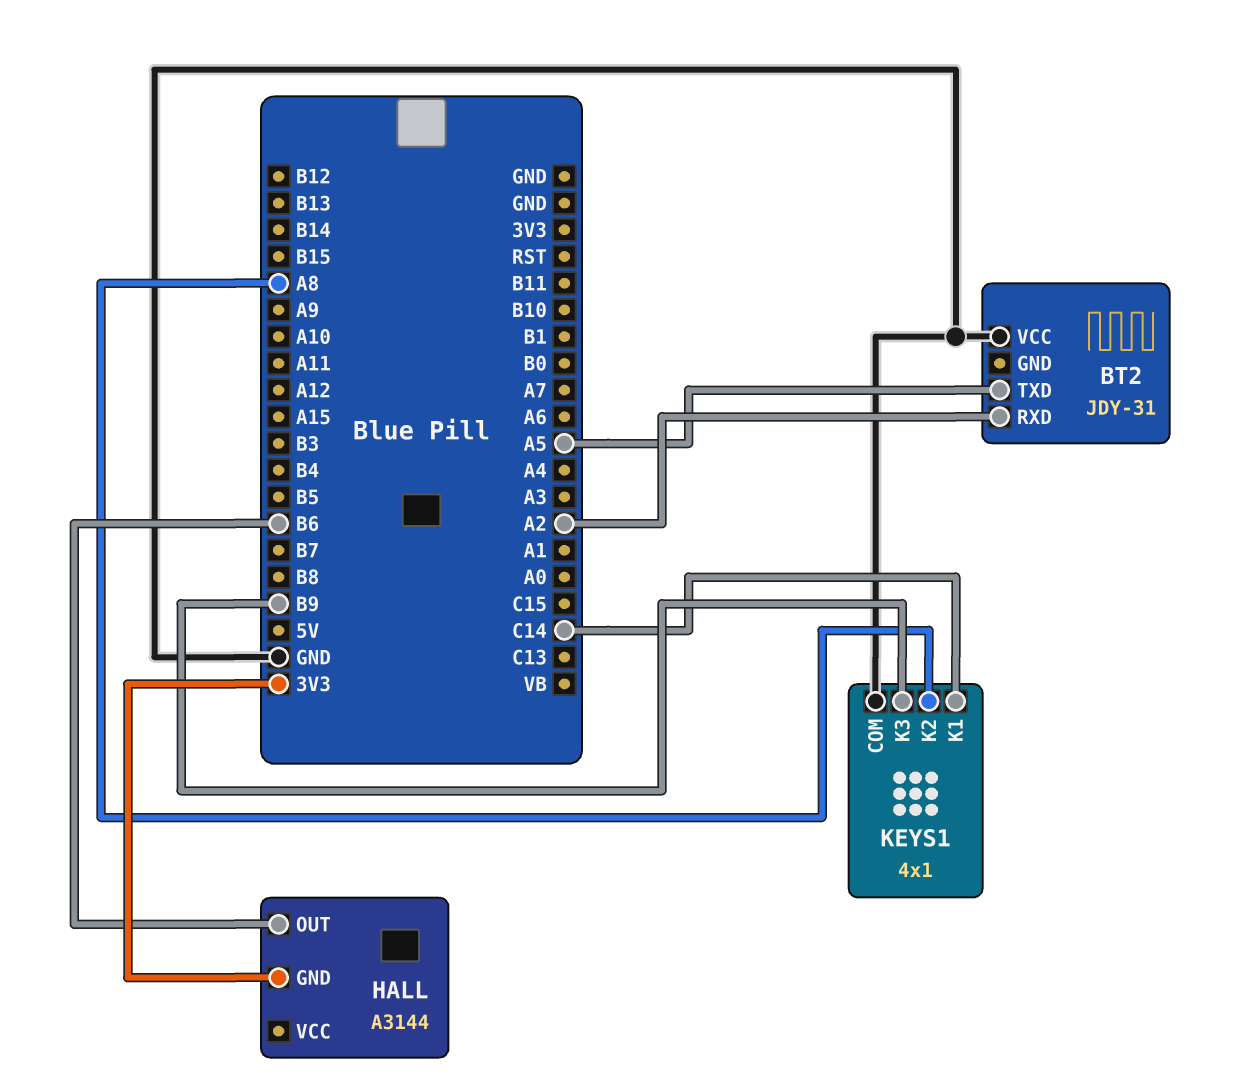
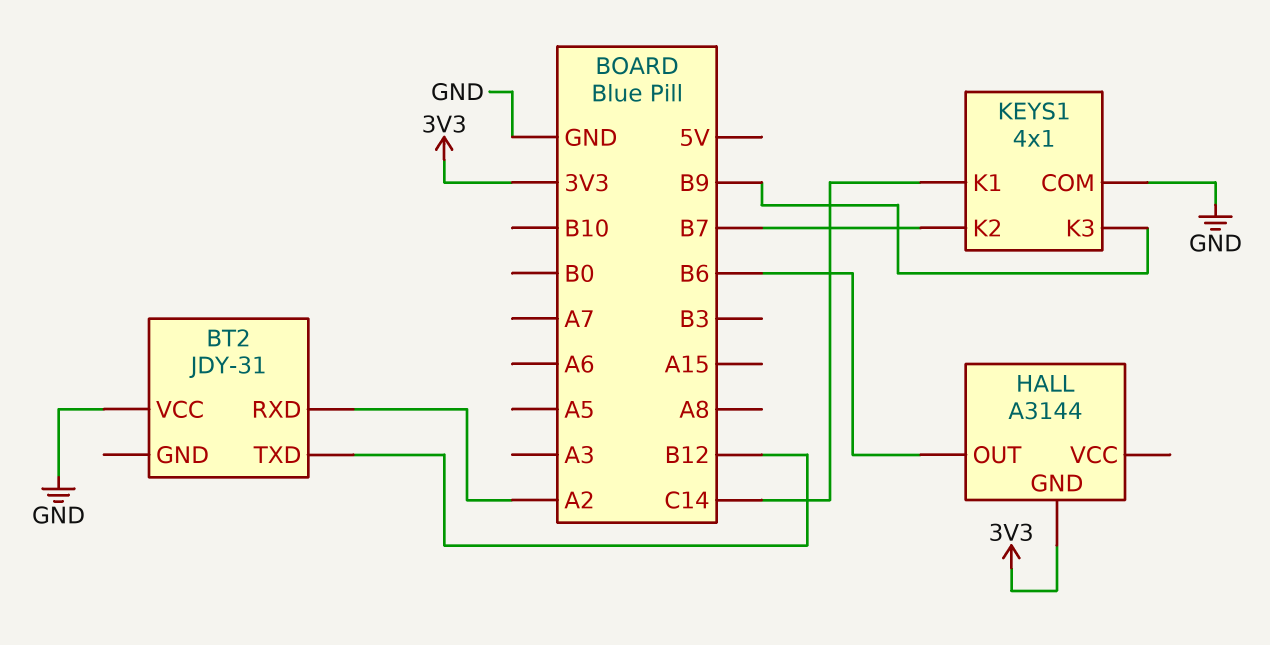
BT2 pin TXD: A5 -> B12
KEYS1 pin K2: A8 -> B7

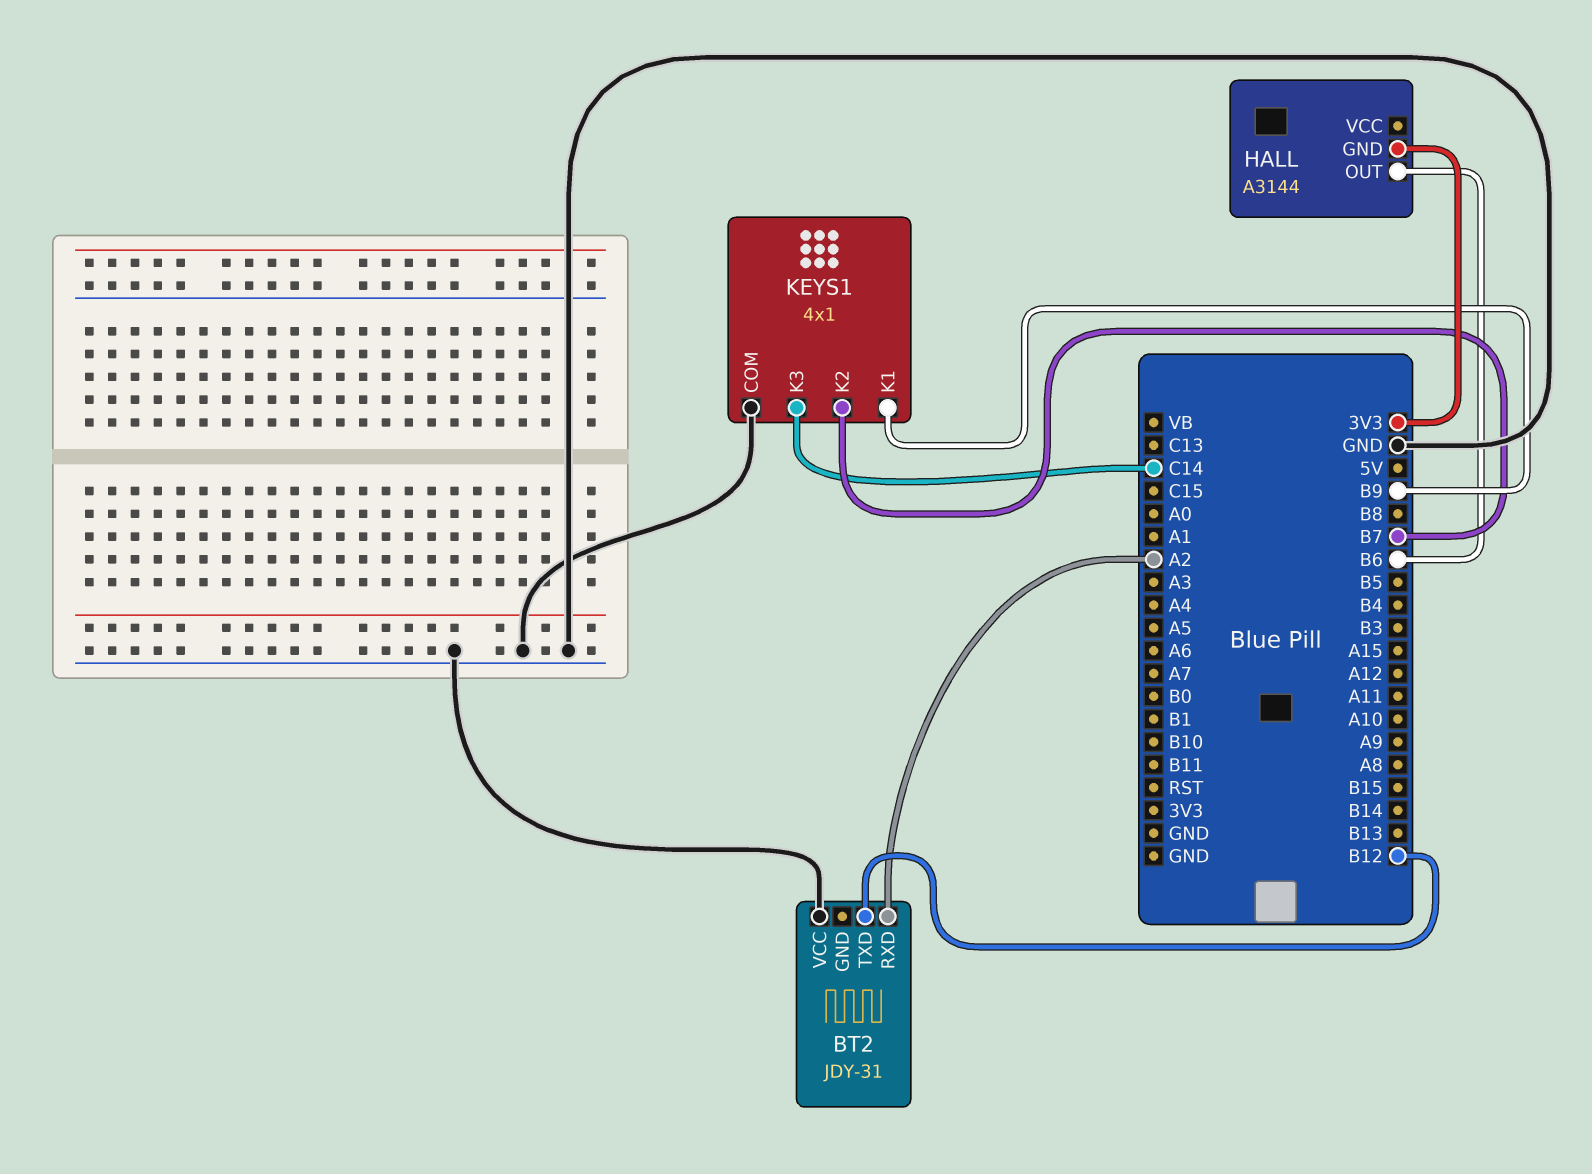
KEYS1 pin K1: C14 -> B9
KEYS1 pin K3: B9 -> C14

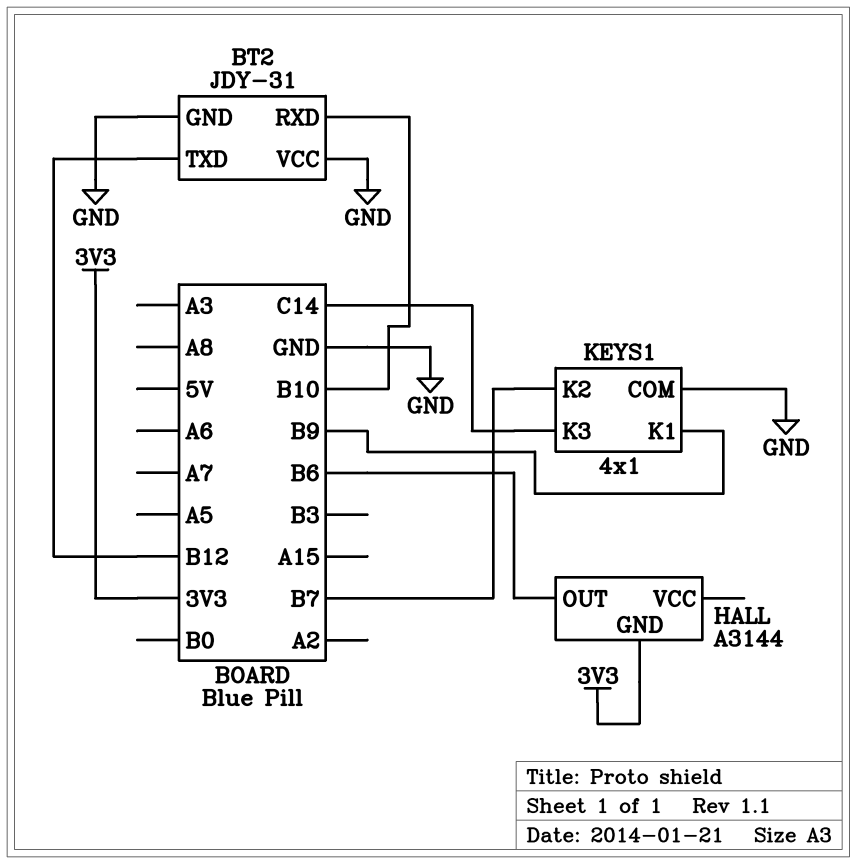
BT2 pin GND: none -> GND
BT2 pin RXD: A2 -> B10

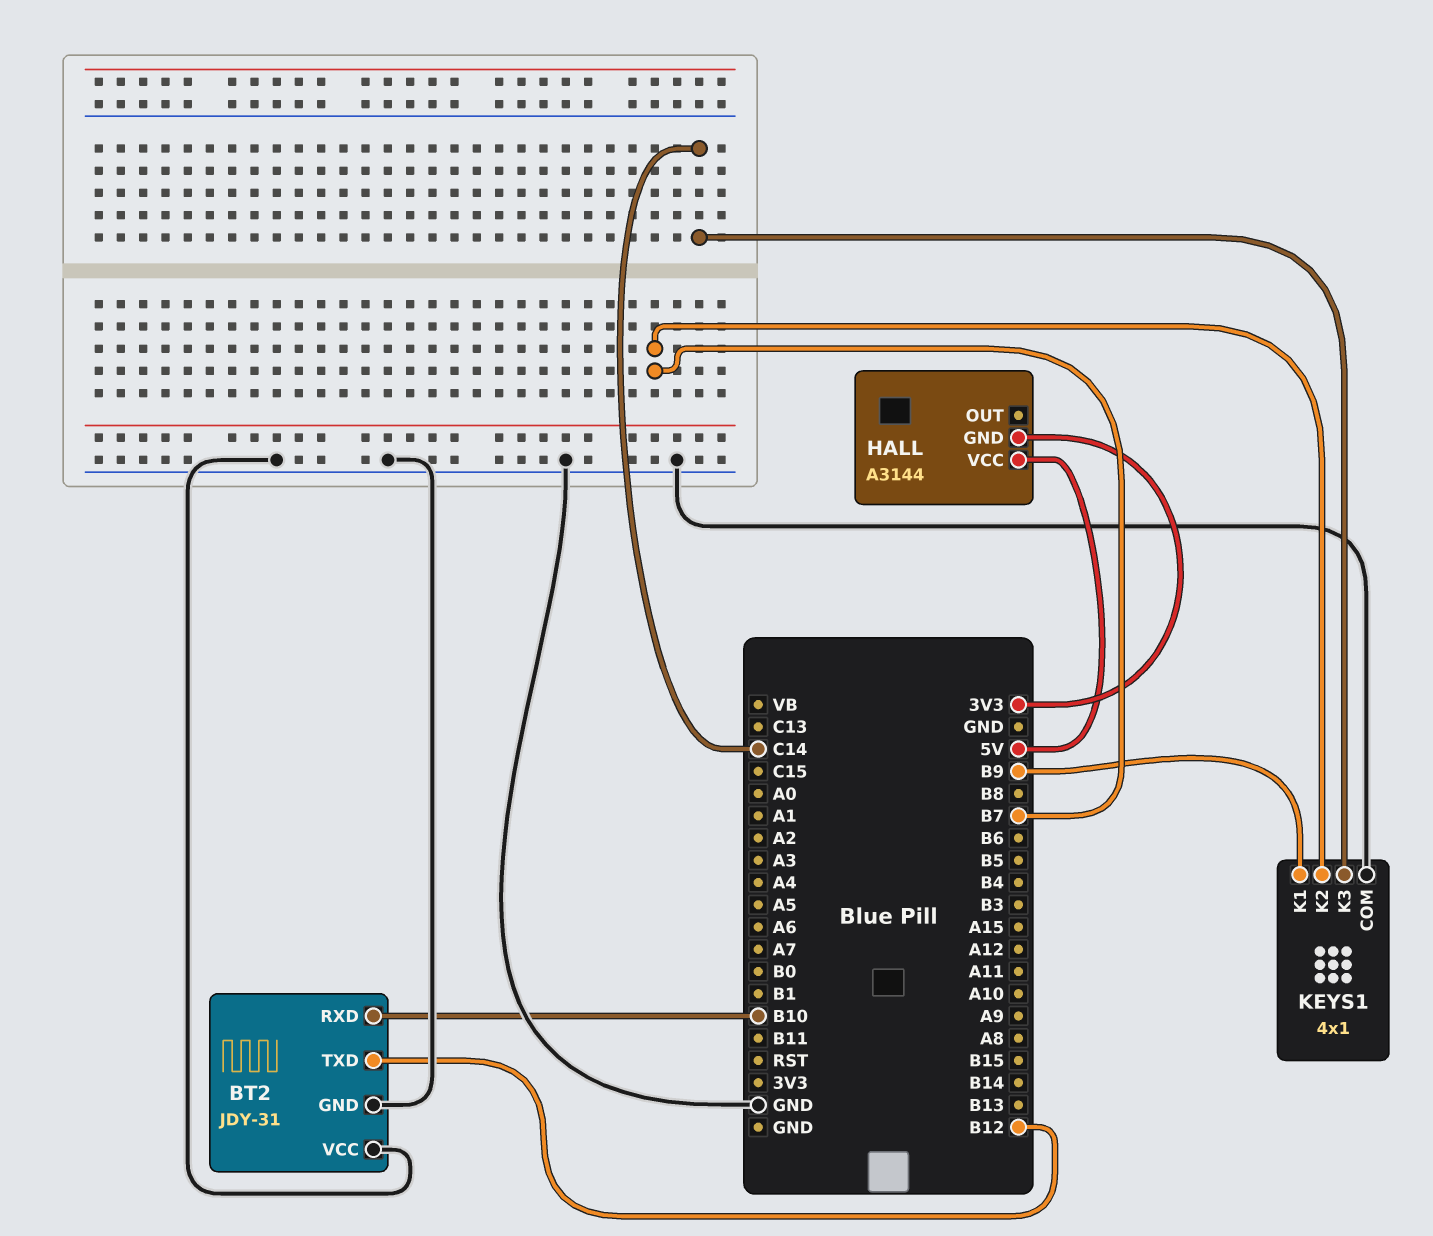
HALL pin OUT: B6 -> none
HALL pin VCC: none -> 5V

